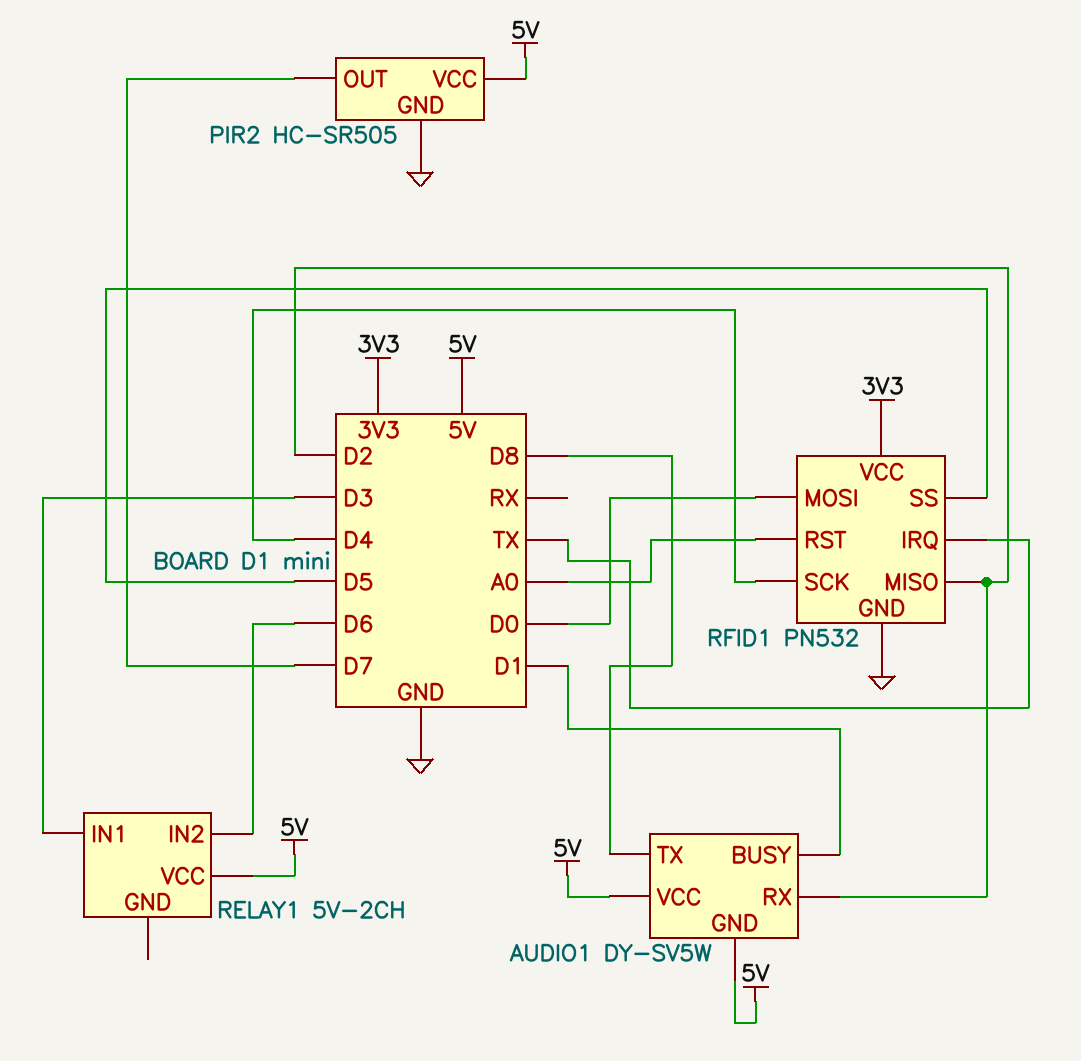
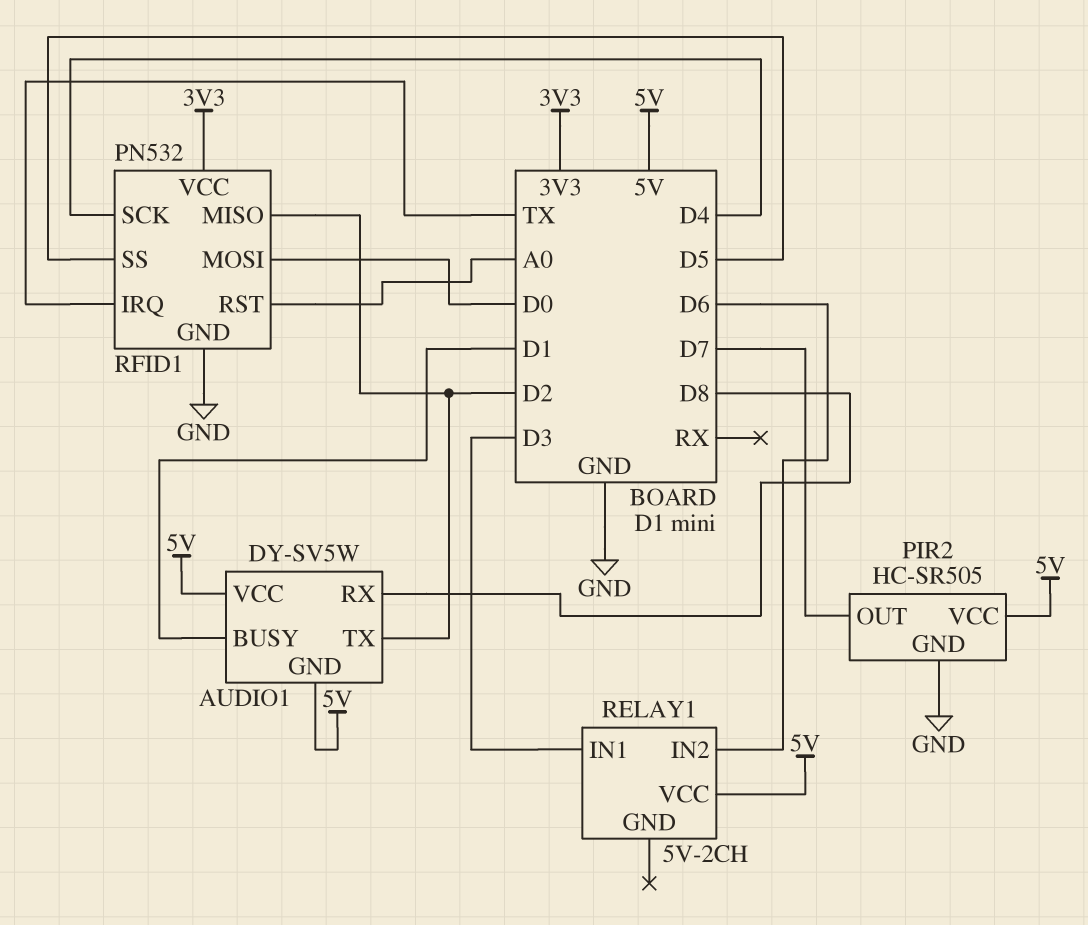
AUDIO1 pin RX: D2 -> D8
AUDIO1 pin TX: D8 -> D2

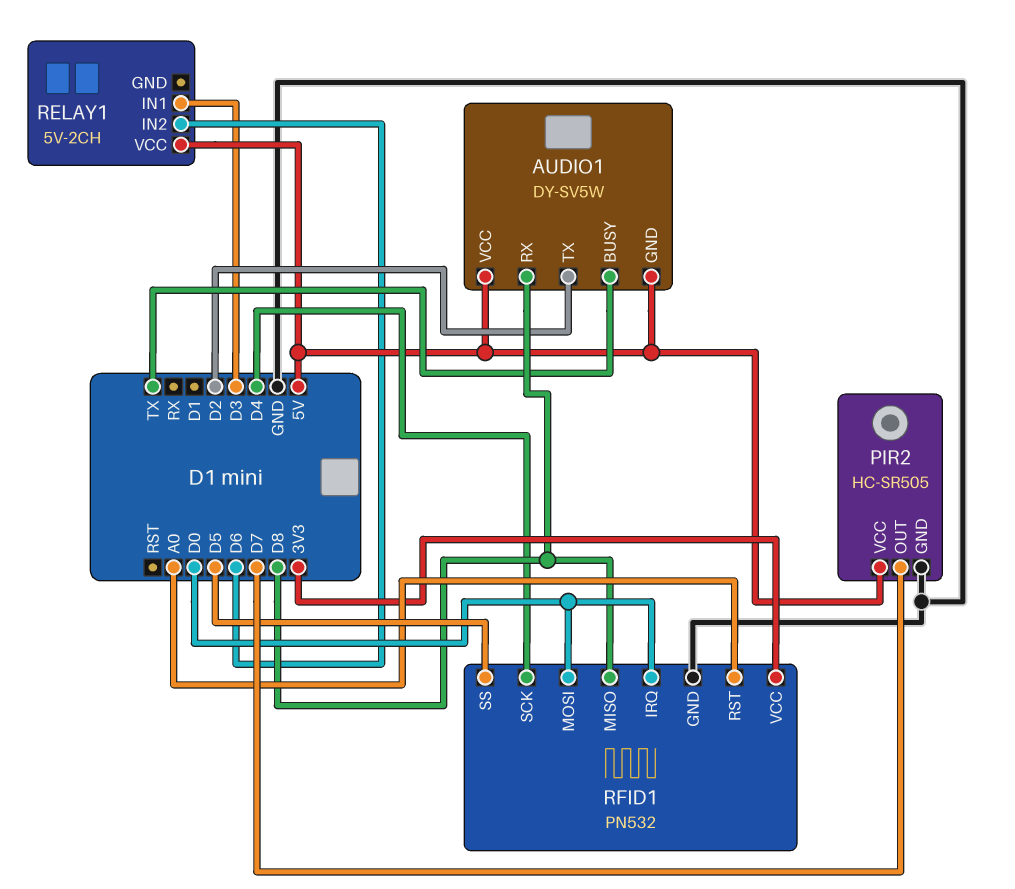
AUDIO1 pin BUSY: D1 -> TX
RFID1 pin IRQ: TX -> D0
RFID1 pin MISO: D2 -> D8

